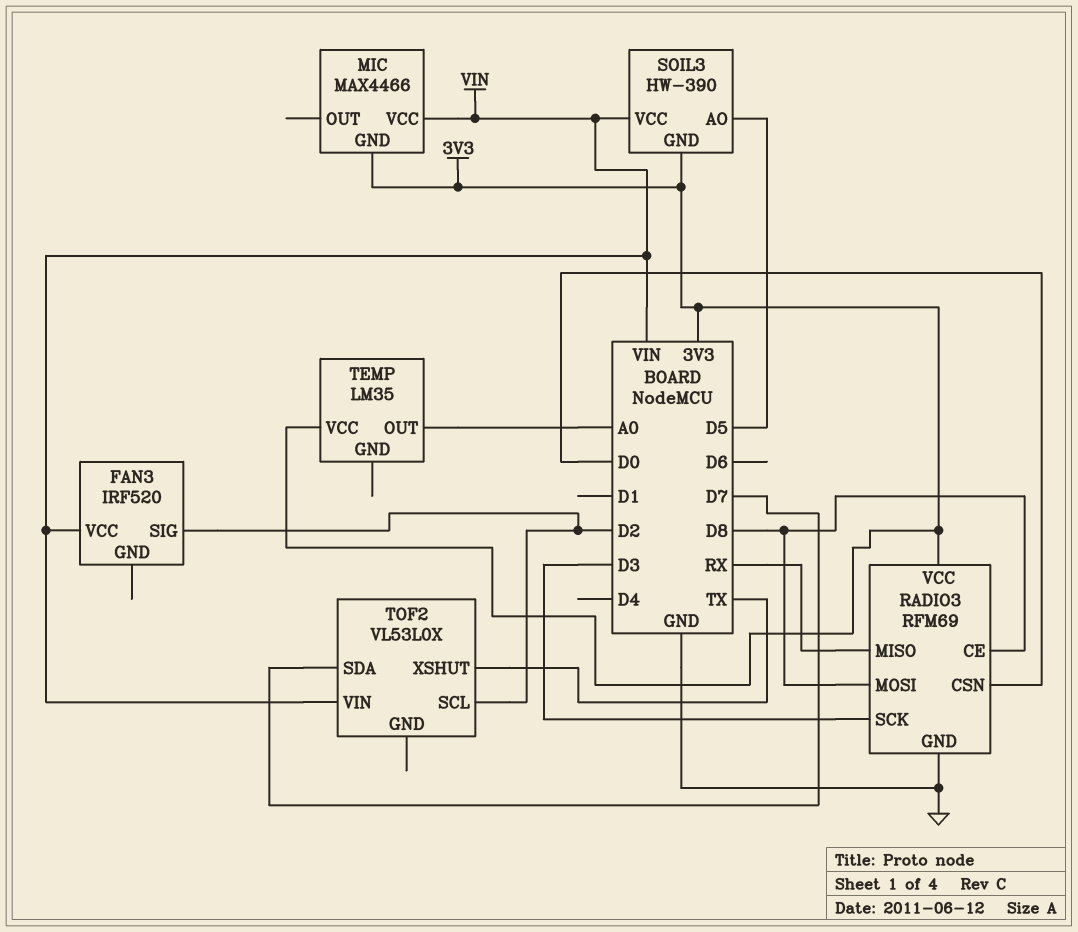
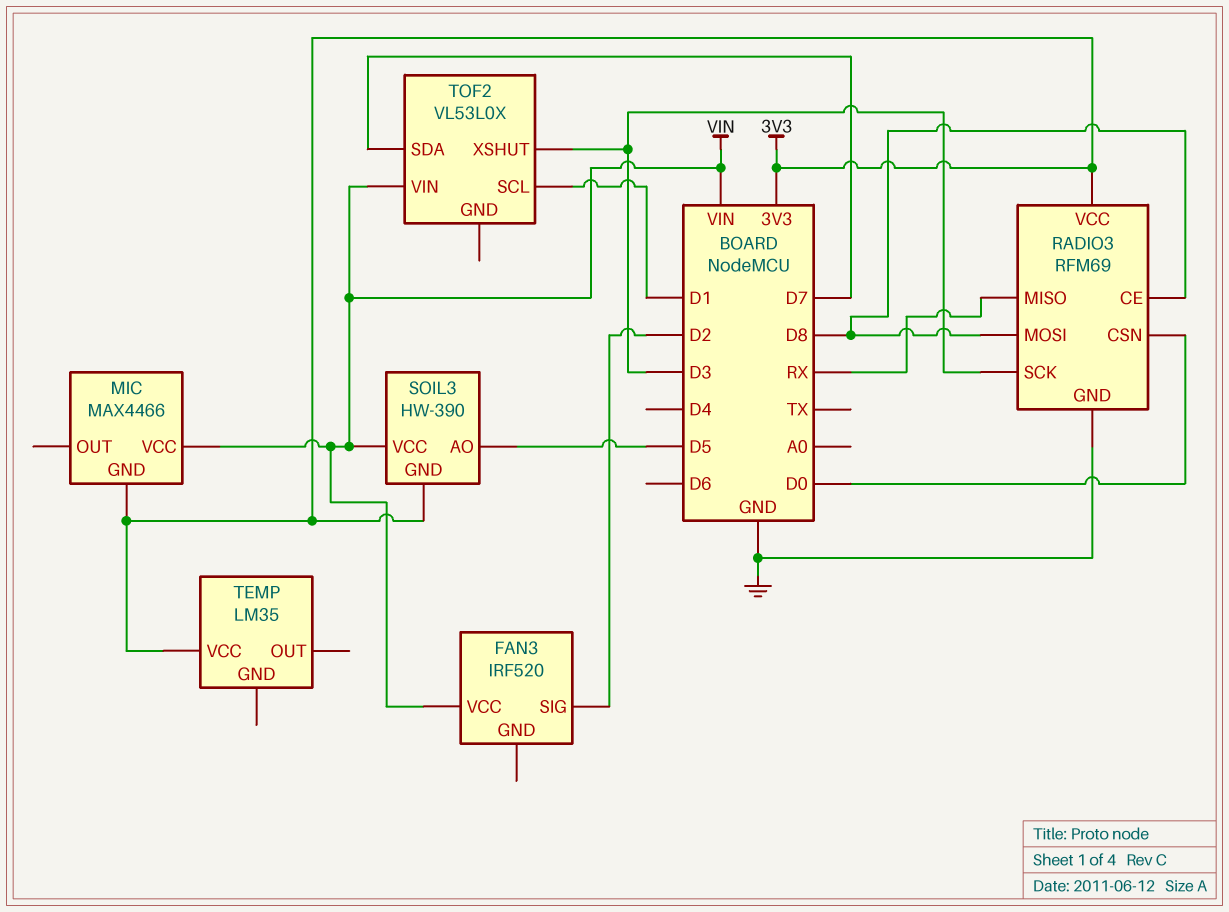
TEMP pin OUT: A0 -> none
TOF2 pin SCL: D2 -> D1
TOF2 pin XSHUT: TX -> D3

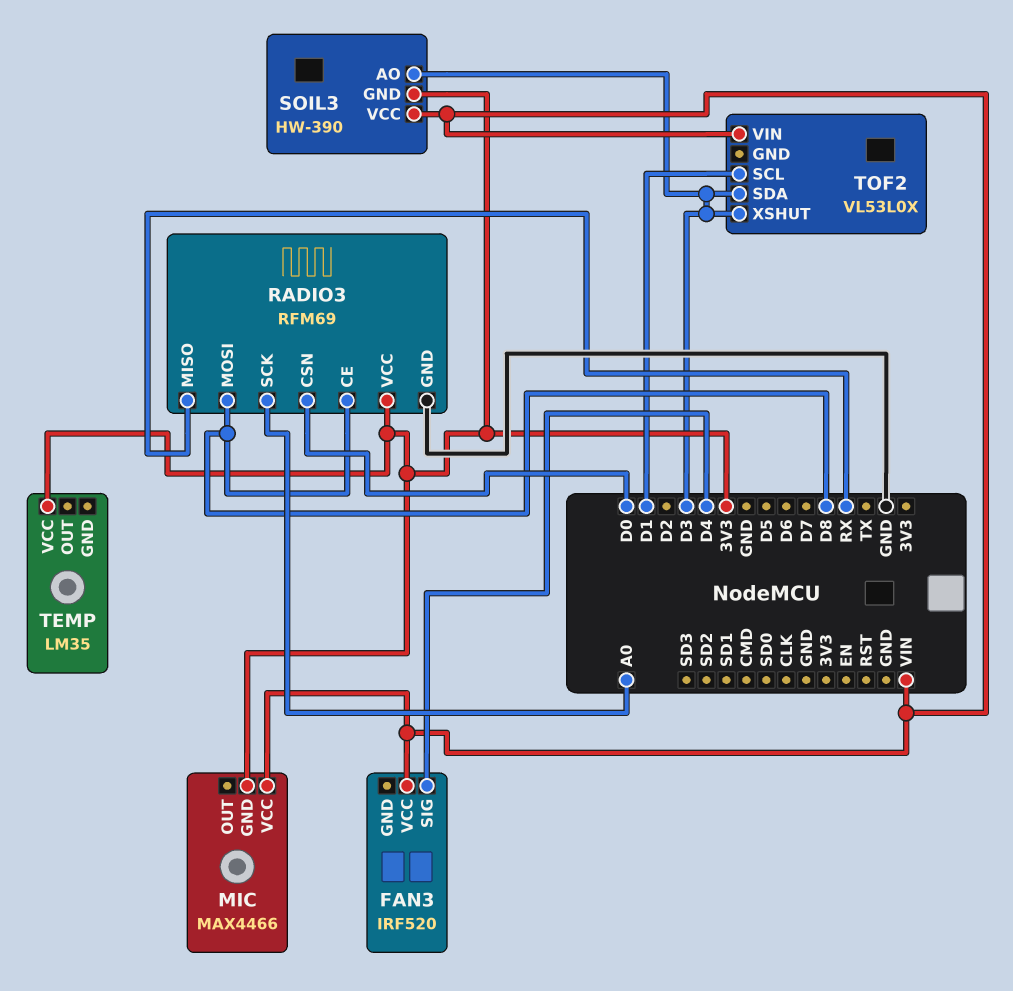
FAN3 pin SIG: D2 -> D4
RADIO3 pin SCK: D3 -> A0
SOIL3 pin AO: D5 -> D3
TOF2 pin SDA: D7 -> D3

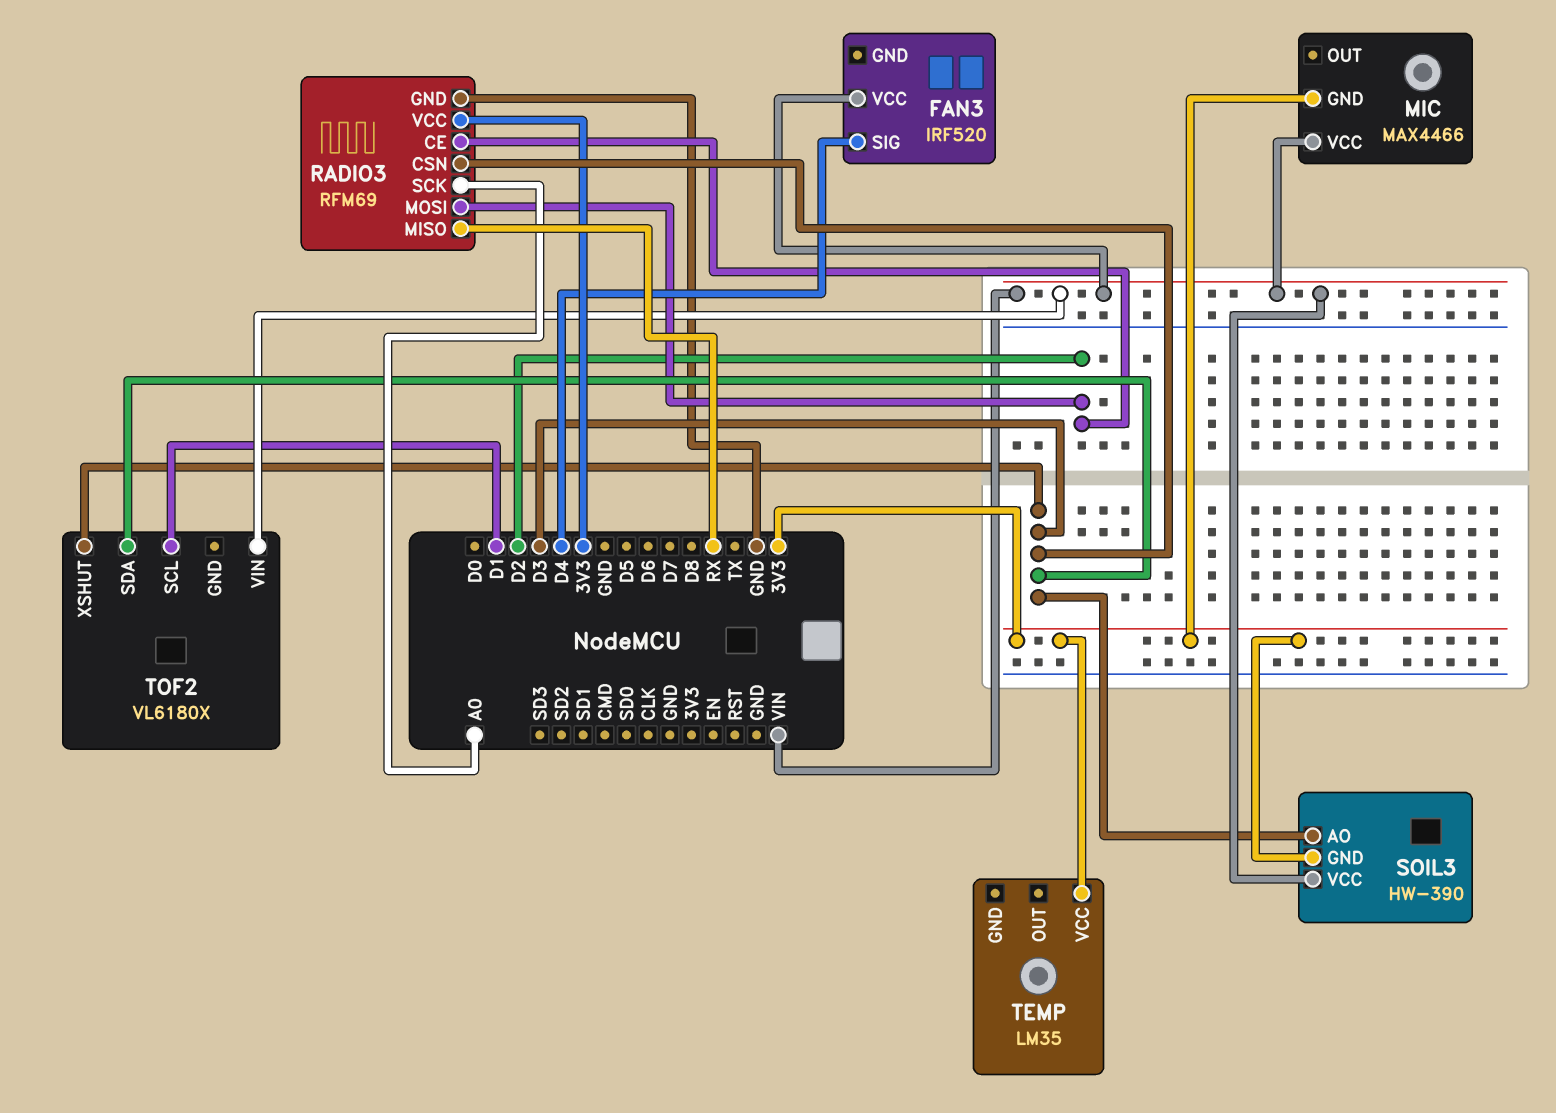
RADIO3 pin CE: D8 -> D2
RADIO3 pin CSN: D0 -> D3
RADIO3 pin MOSI: D8 -> D2
TOF2: VL53L0X -> VL6180X

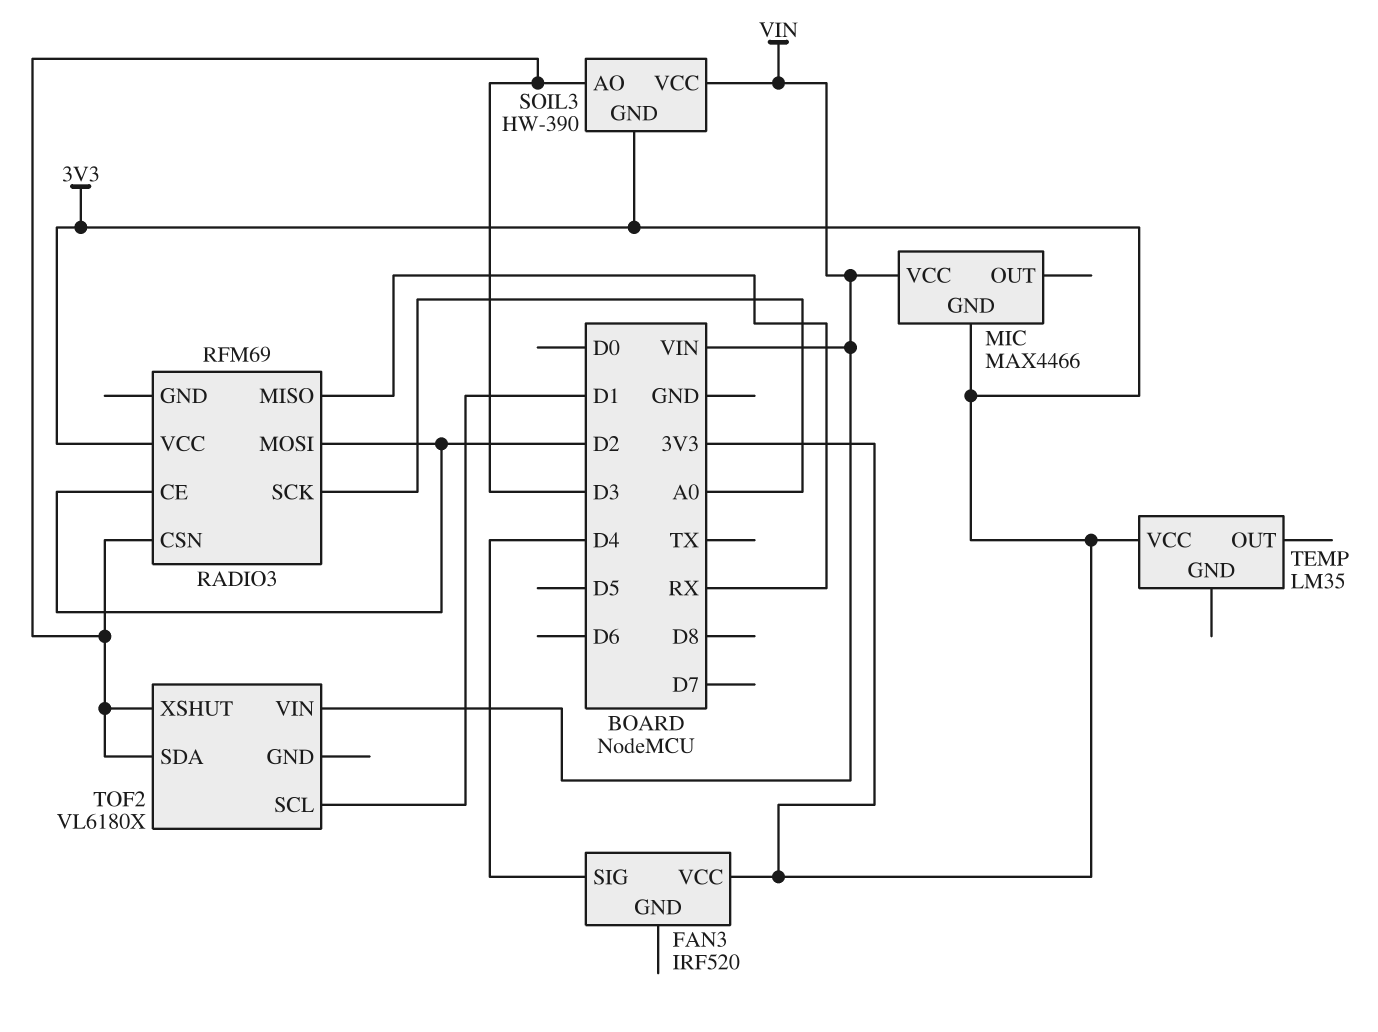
FAN3 pin VCC: VIN -> 3V3
RADIO3 pin GND: GND -> none

